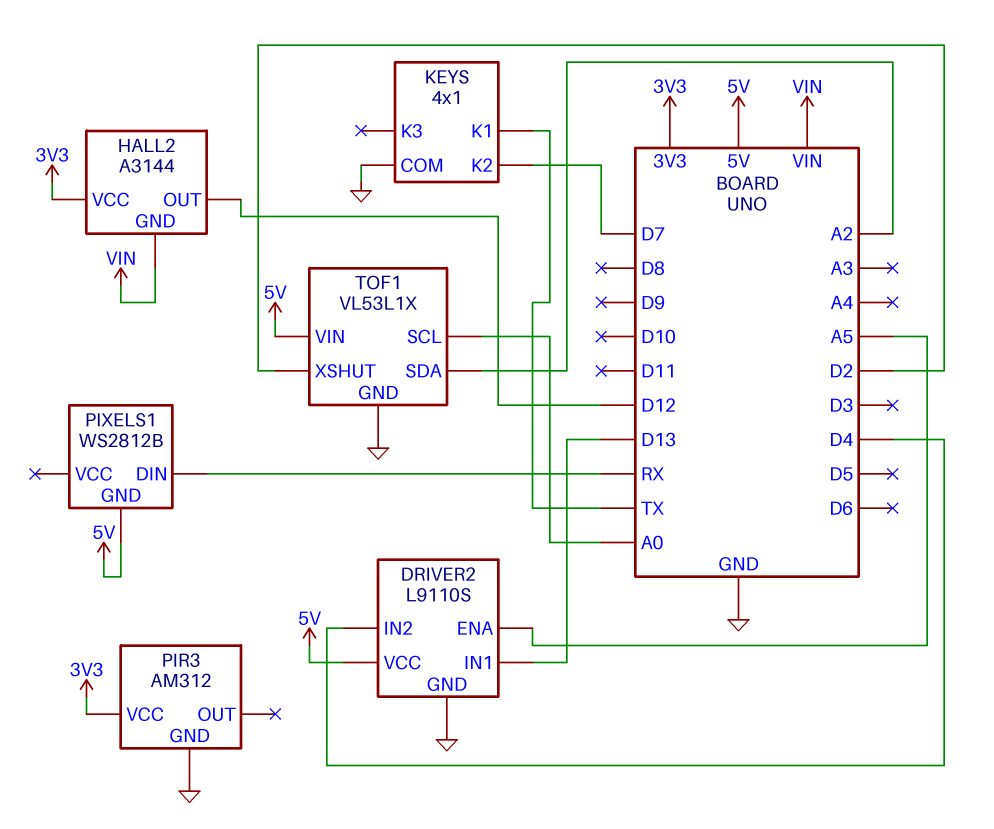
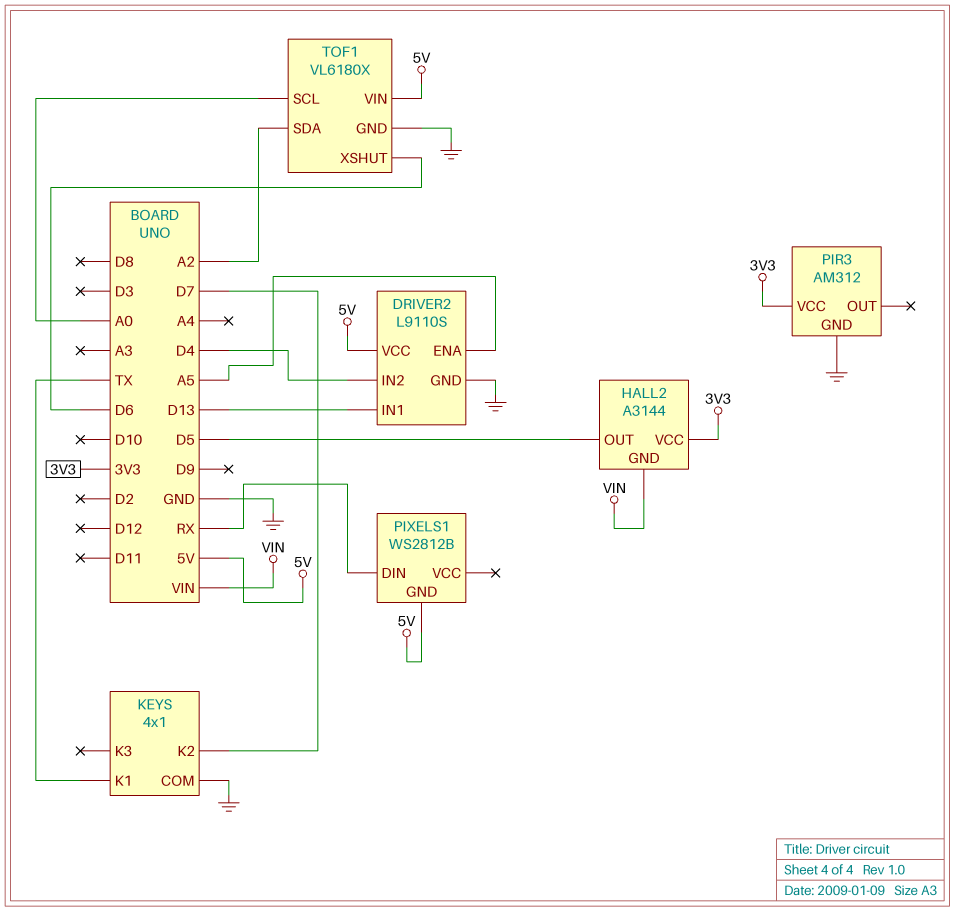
HALL2 pin OUT: D12 -> D5
TOF1: VL53L1X -> VL6180X
TOF1 pin XSHUT: D2 -> D6

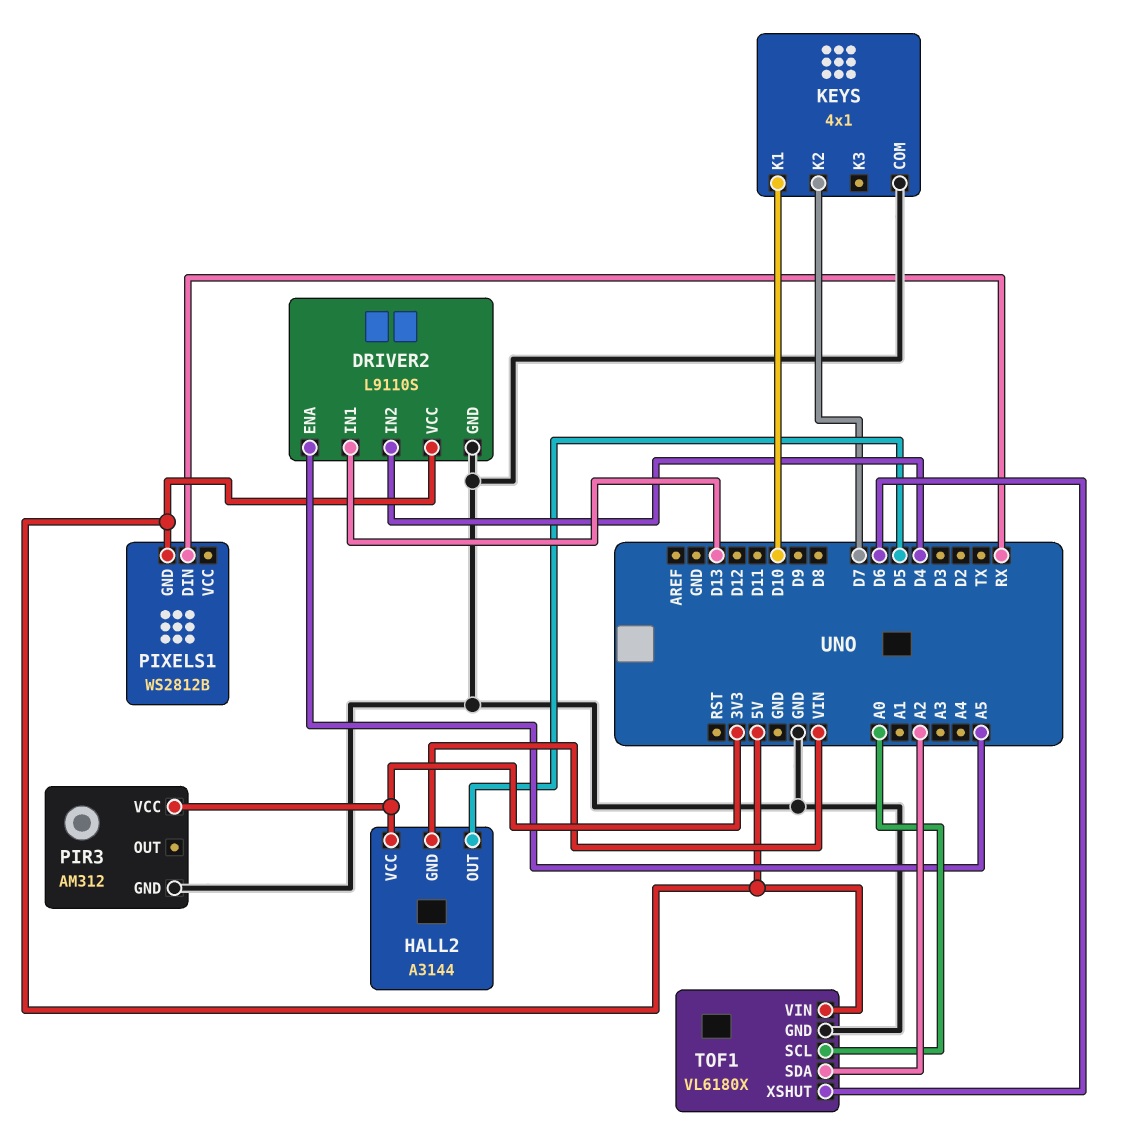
KEYS pin K1: TX -> D10

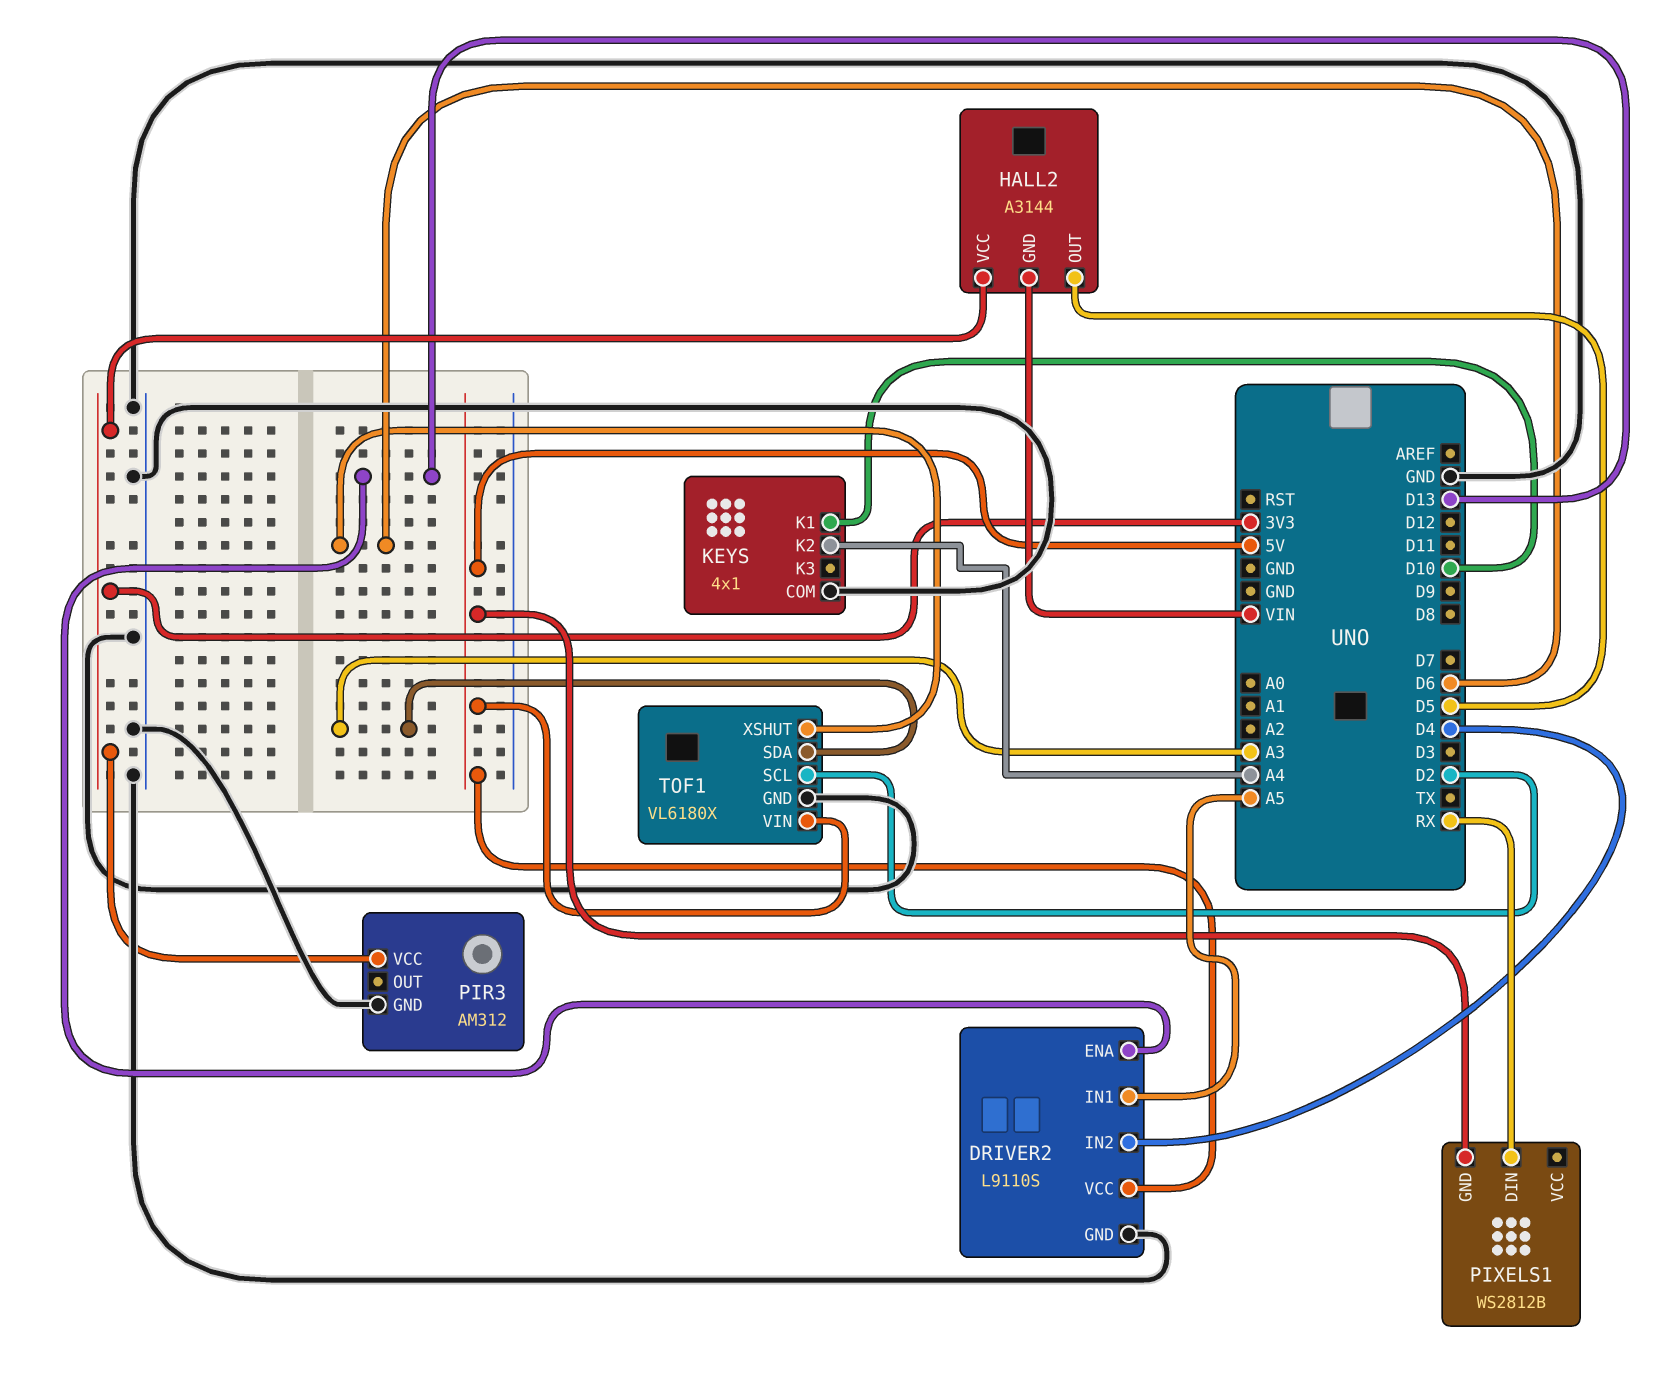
DRIVER2 pin ENA: A5 -> D13
DRIVER2 pin IN1: D13 -> A5
KEYS pin K2: D7 -> A4
TOF1 pin SCL: A0 -> D2
TOF1 pin SDA: A2 -> A3

